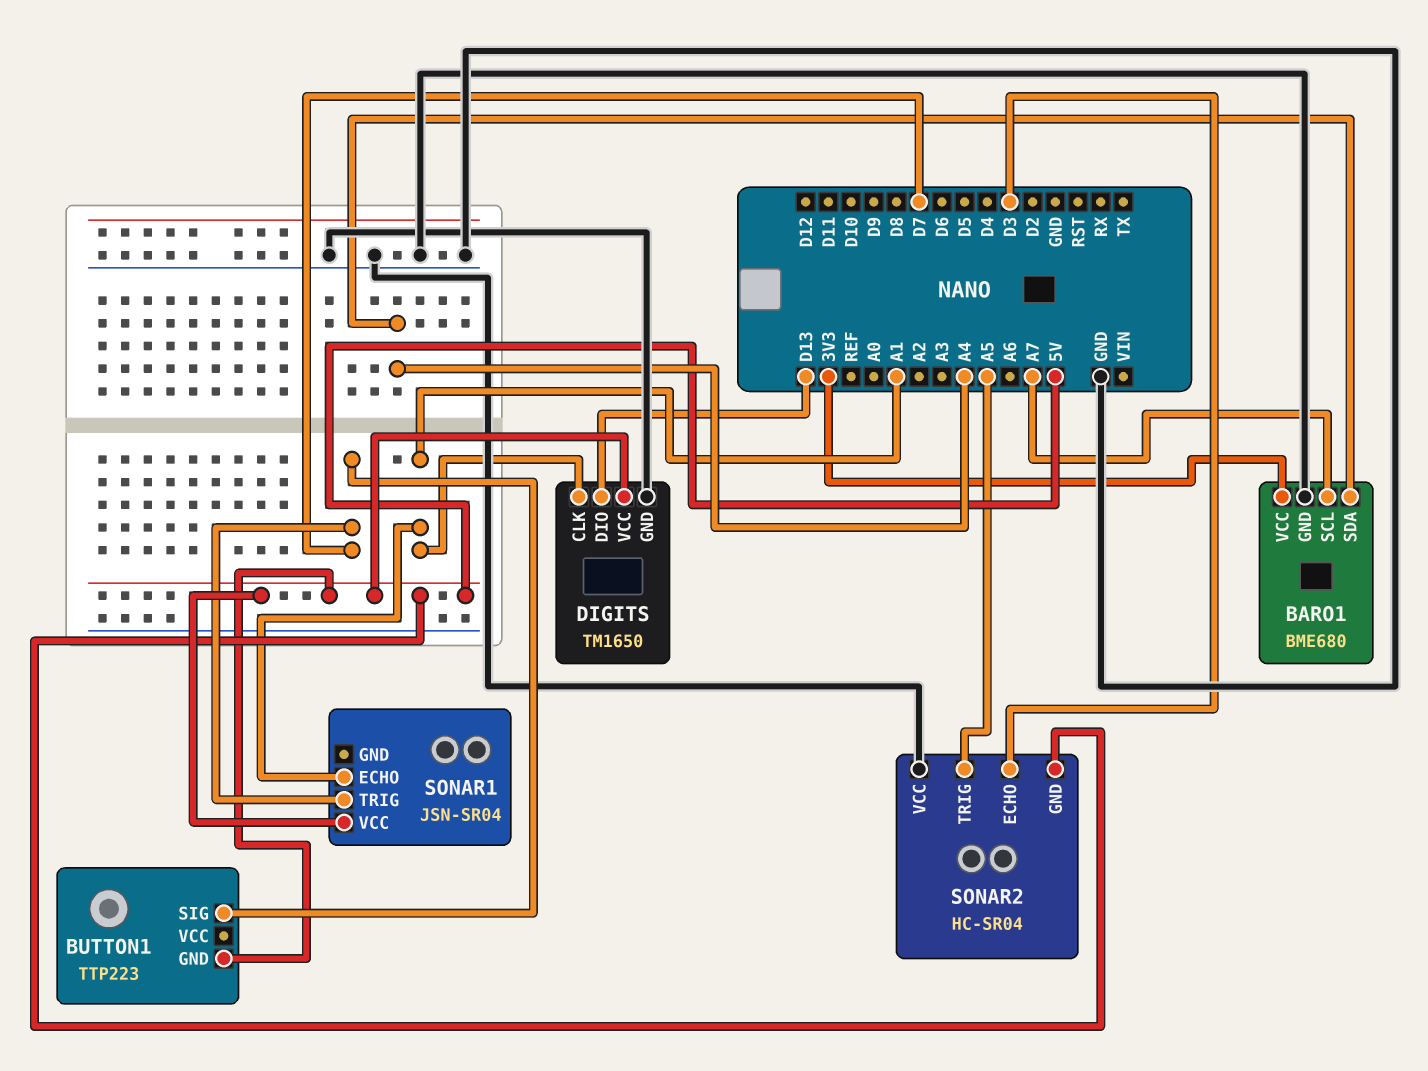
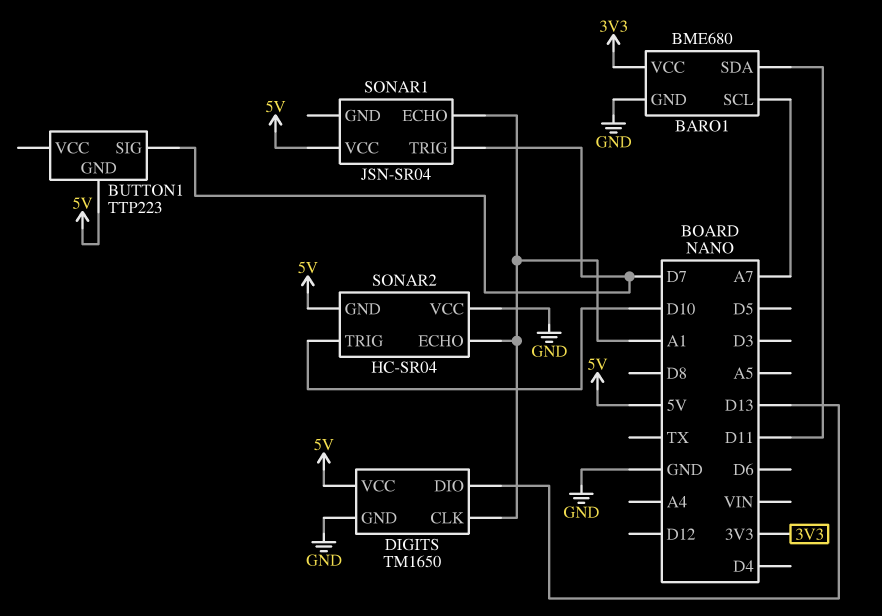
BARO1 pin SDA: A4 -> D11
SONAR2 pin ECHO: D3 -> A1
SONAR2 pin TRIG: A5 -> D10

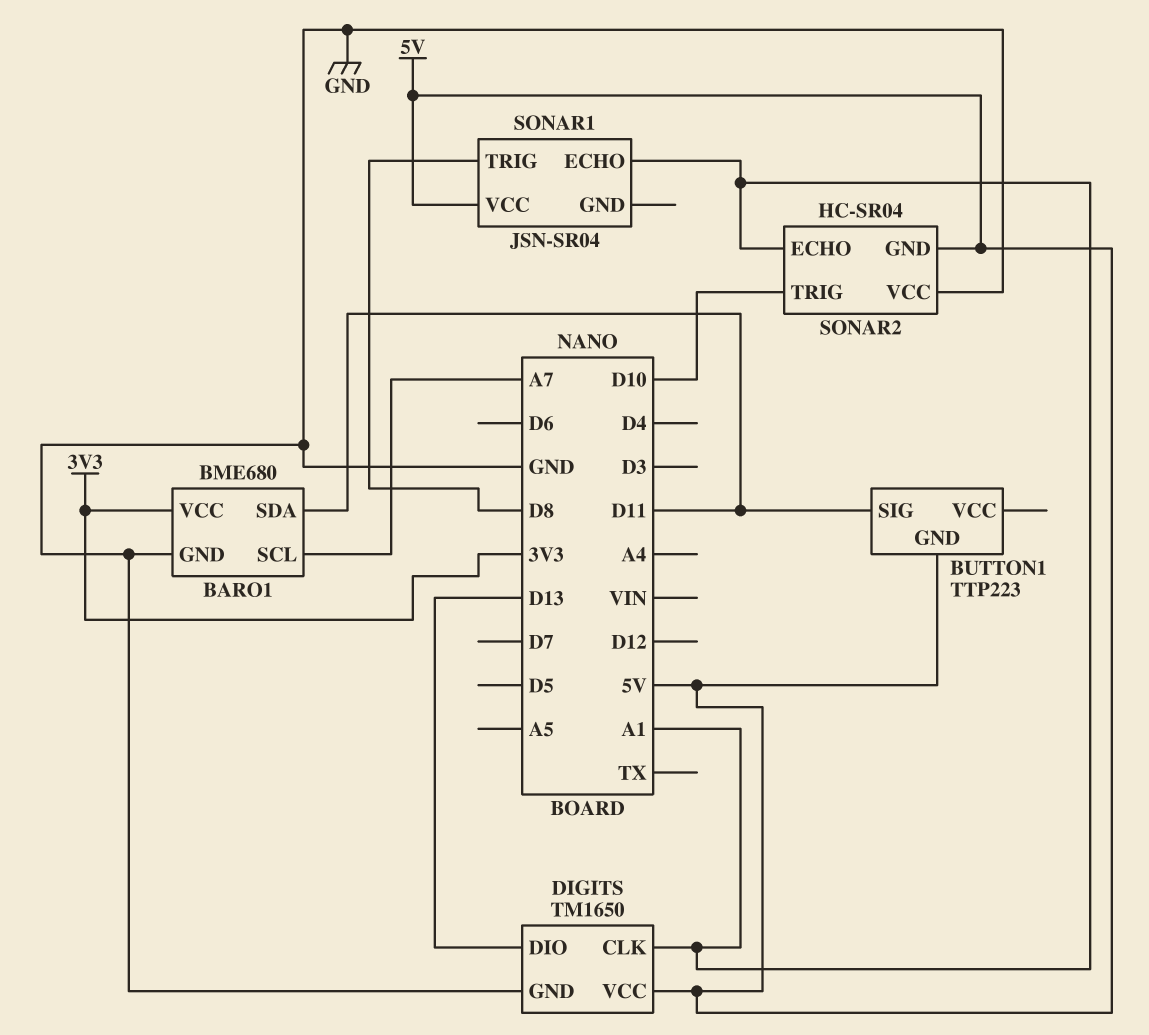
BUTTON1 pin SIG: D7 -> D11
SONAR1 pin TRIG: D7 -> D8

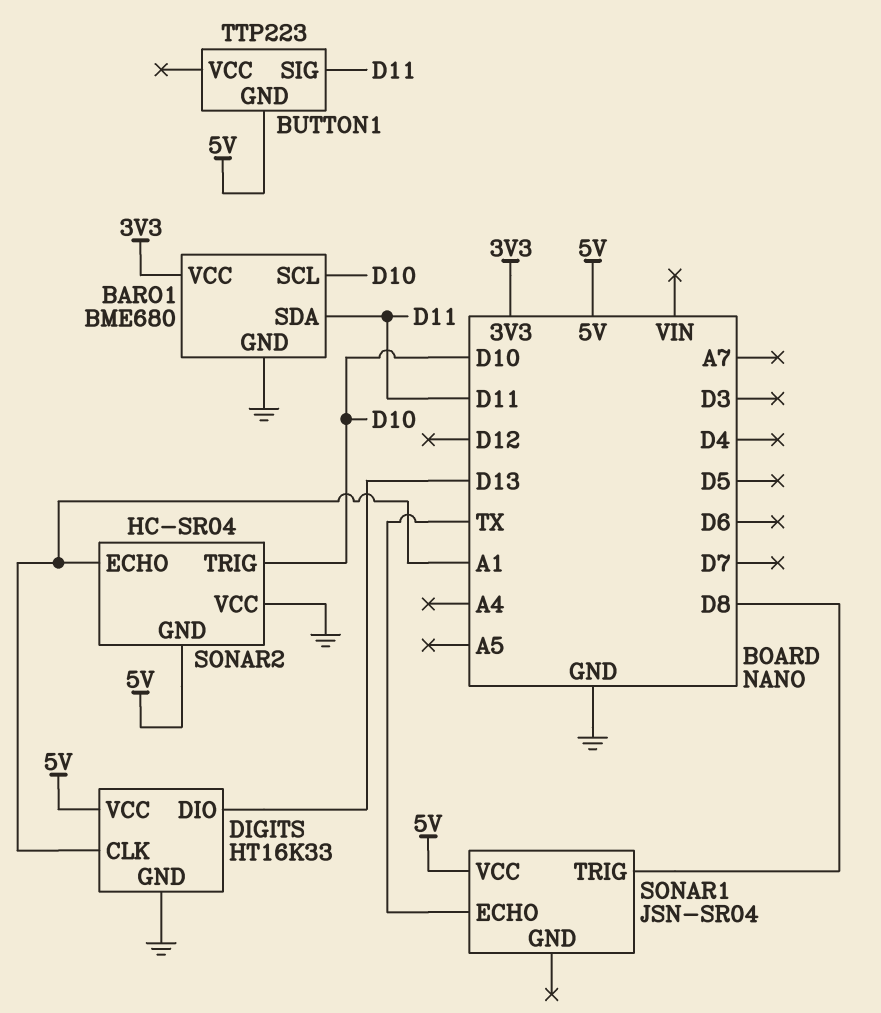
BARO1 pin SCL: A7 -> D10
DIGITS: TM1650 -> HT16K33
SONAR1 pin ECHO: A1 -> TX

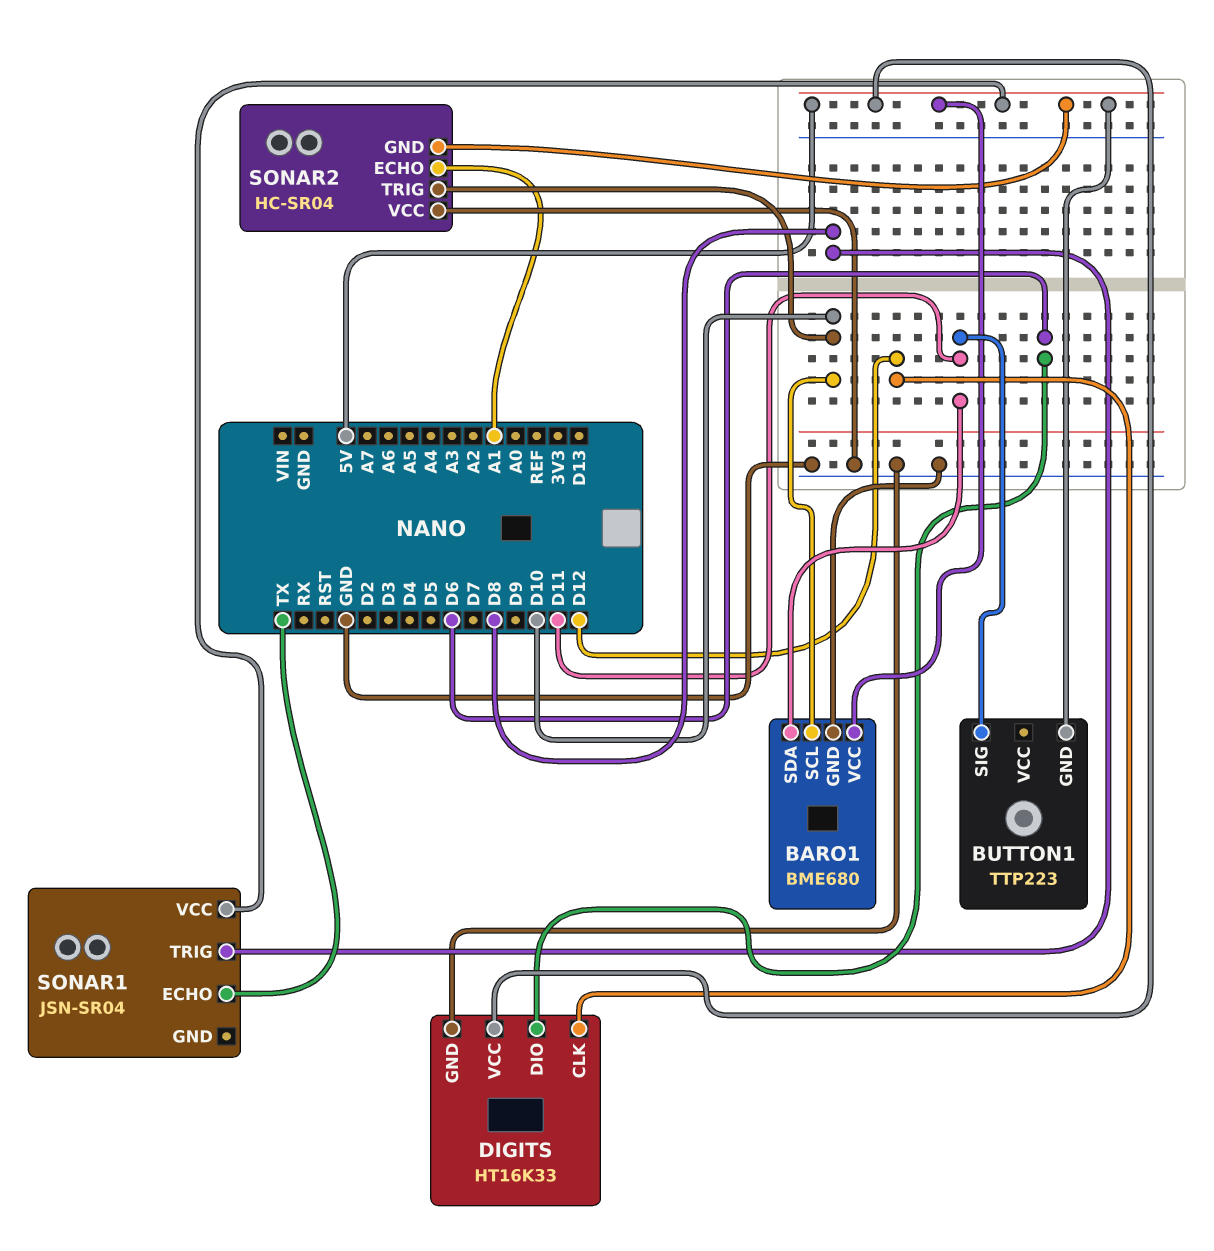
BARO1 pin VCC: 3V3 -> 5V
DIGITS pin CLK: A1 -> D12
DIGITS pin DIO: D13 -> D6

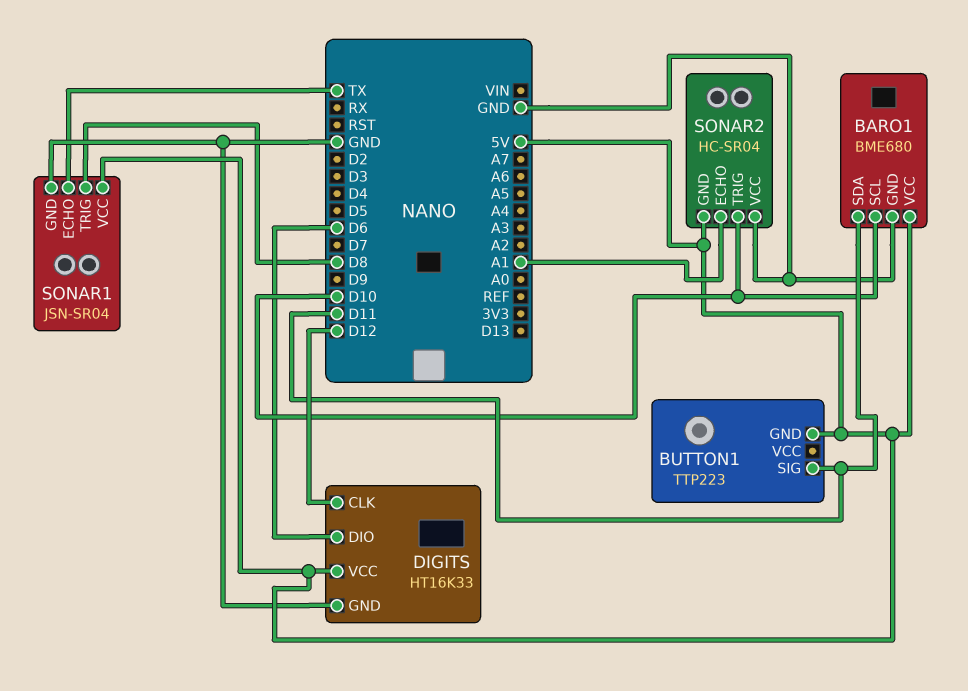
SONAR1 pin GND: none -> GND

